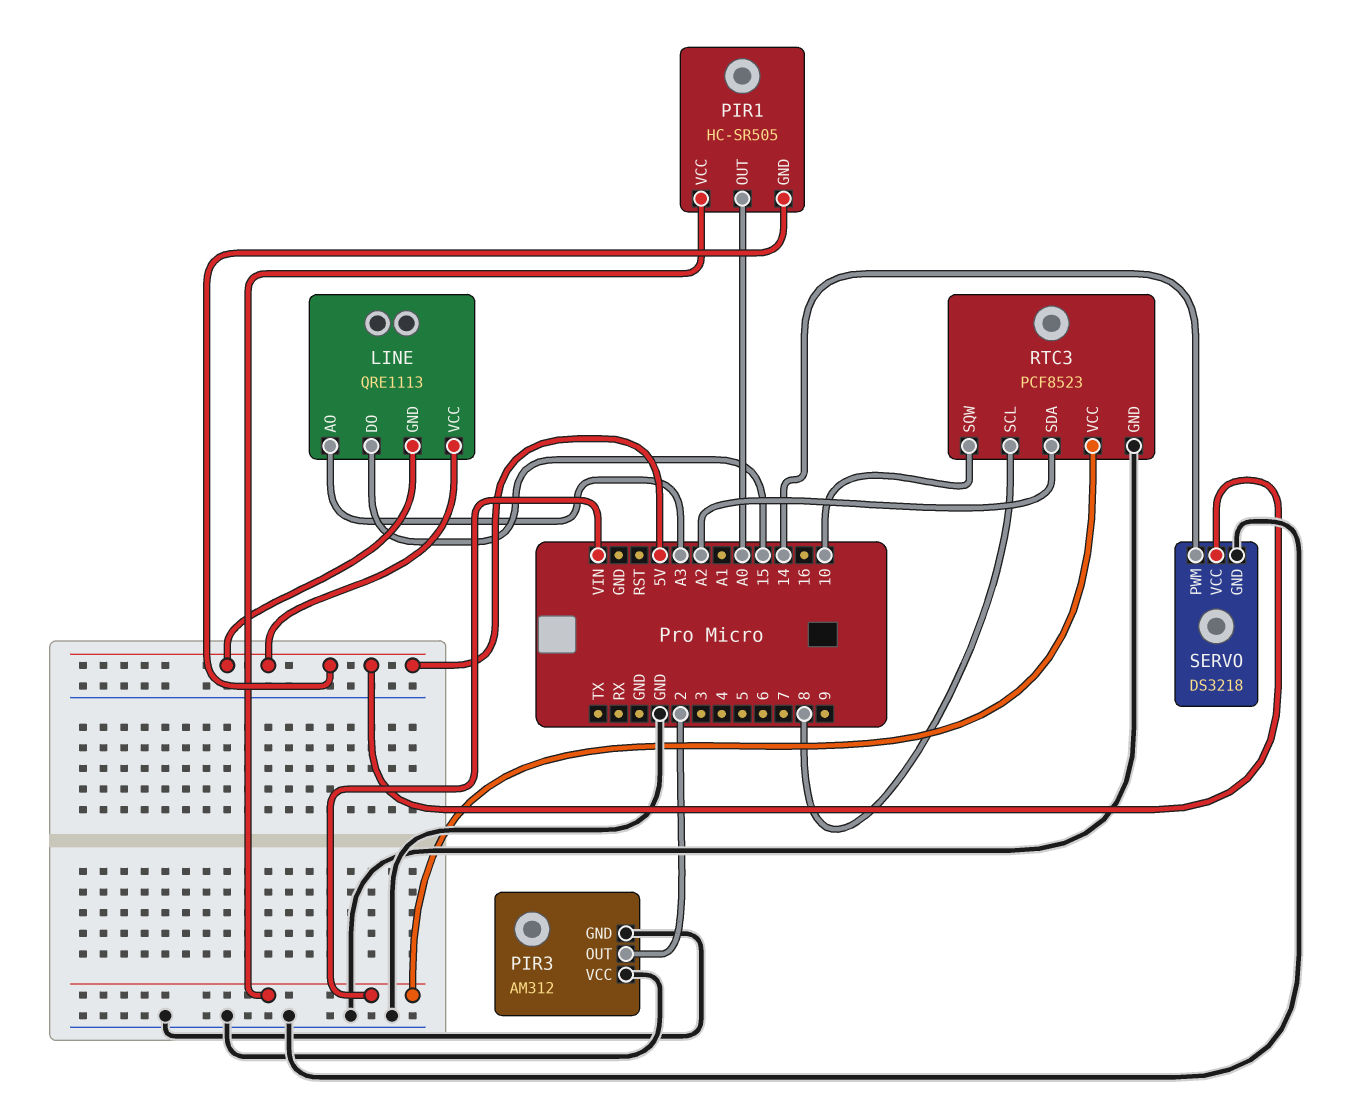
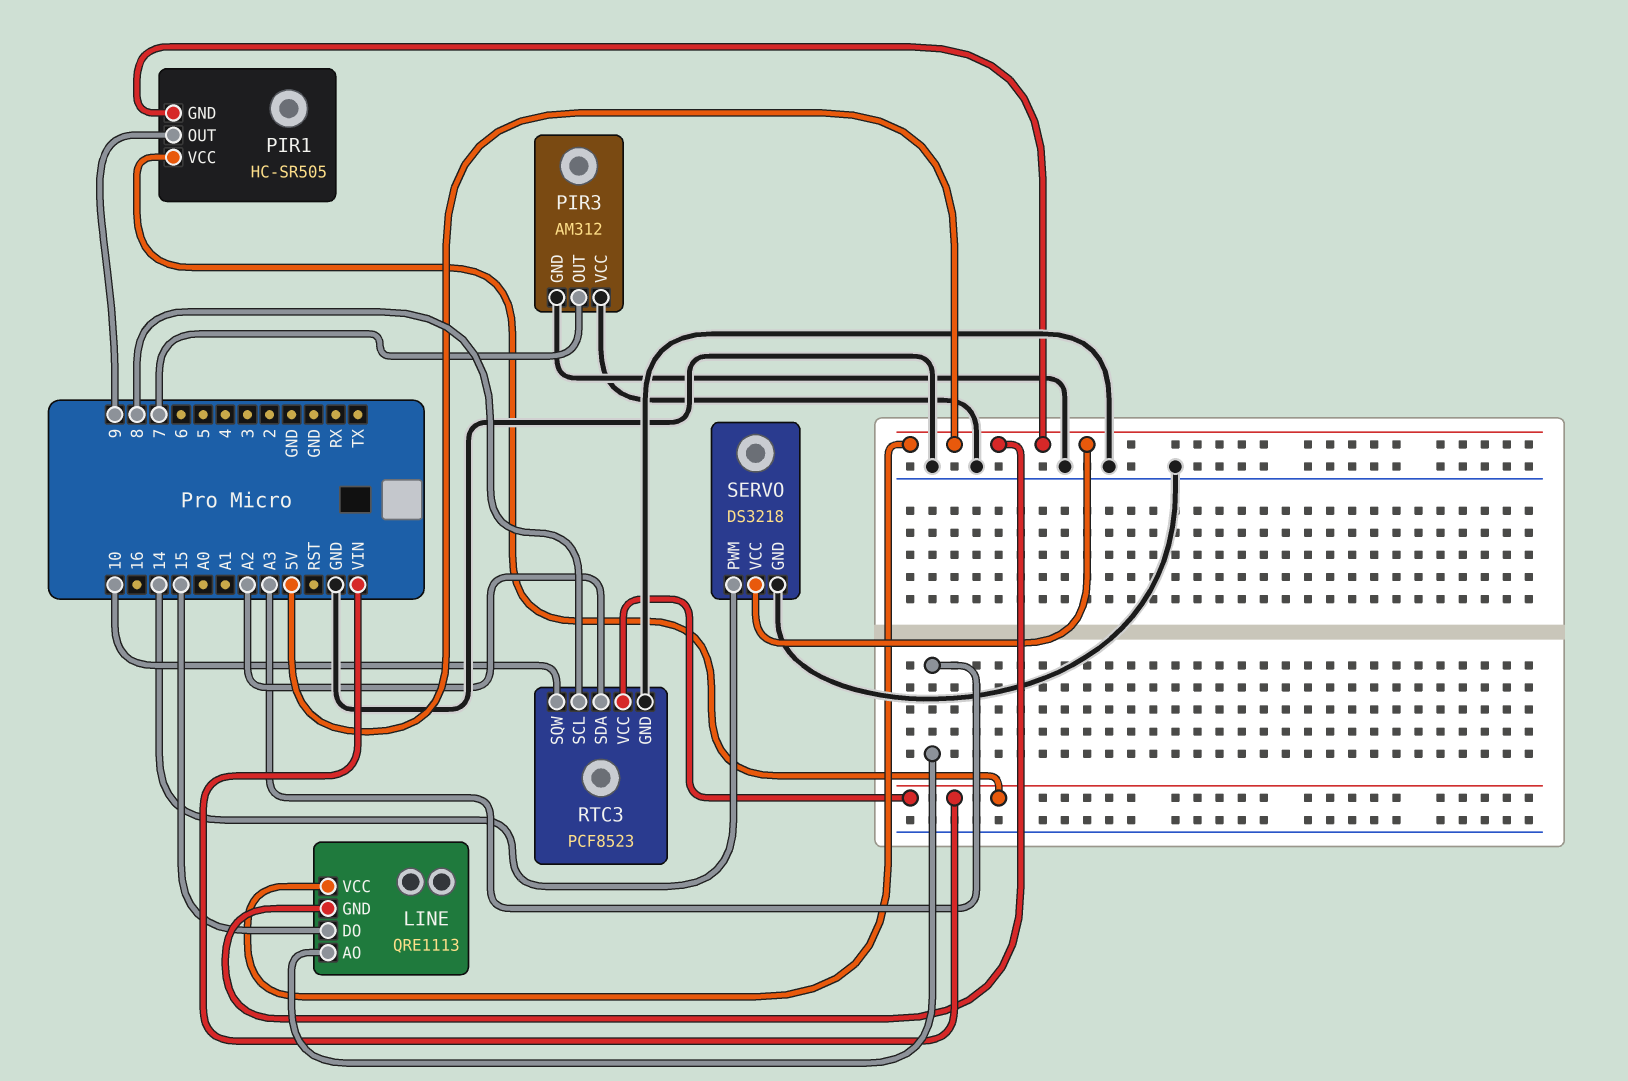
PIR1 pin OUT: A0 -> 9
PIR3 pin OUT: 2 -> 7

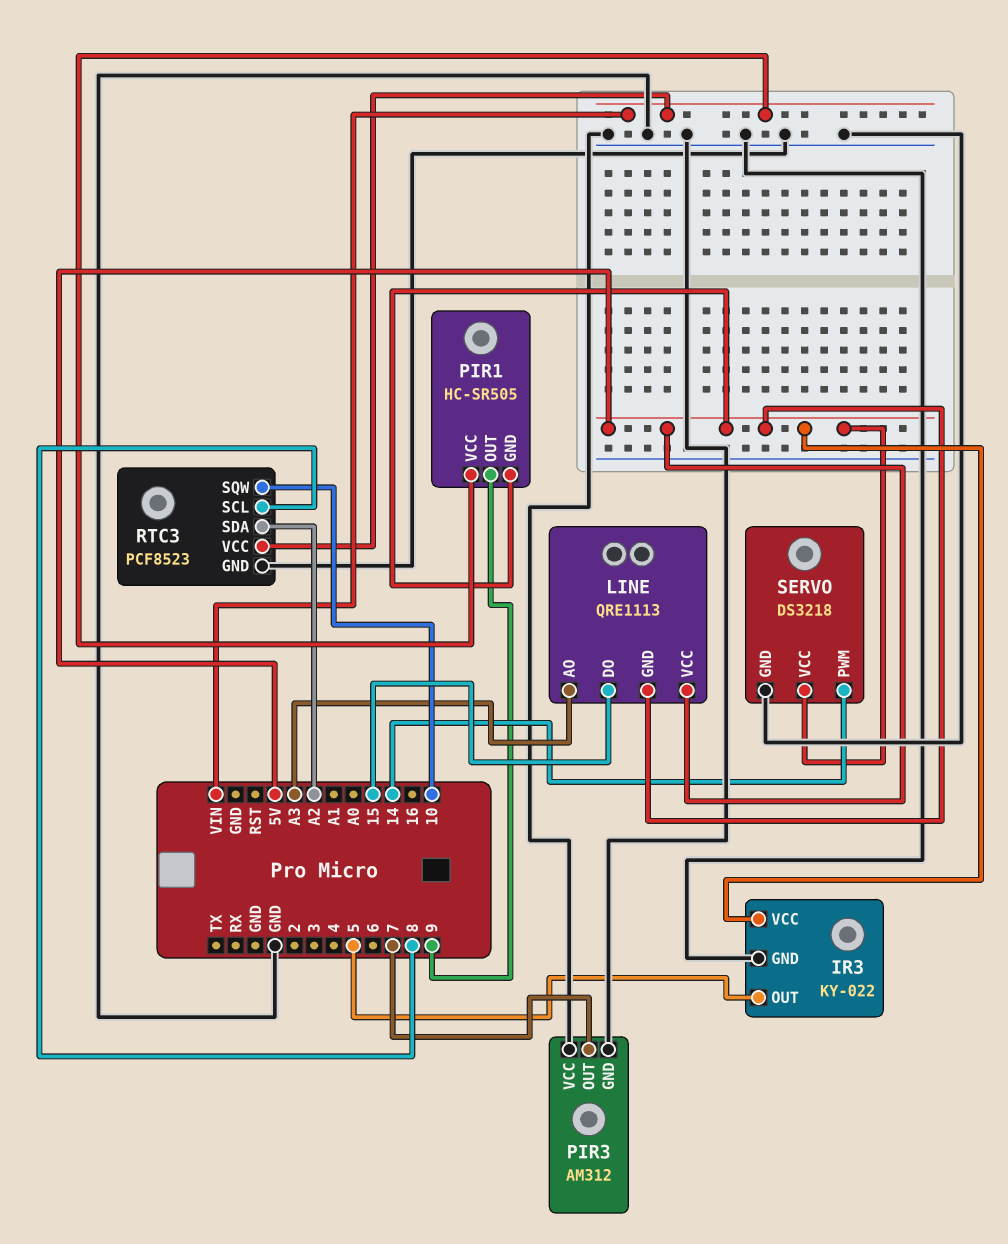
IR3: none -> KY-022
IR3 pin GND: none -> GND
IR3 pin OUT: none -> 5
IR3 pin VCC: none -> 5V

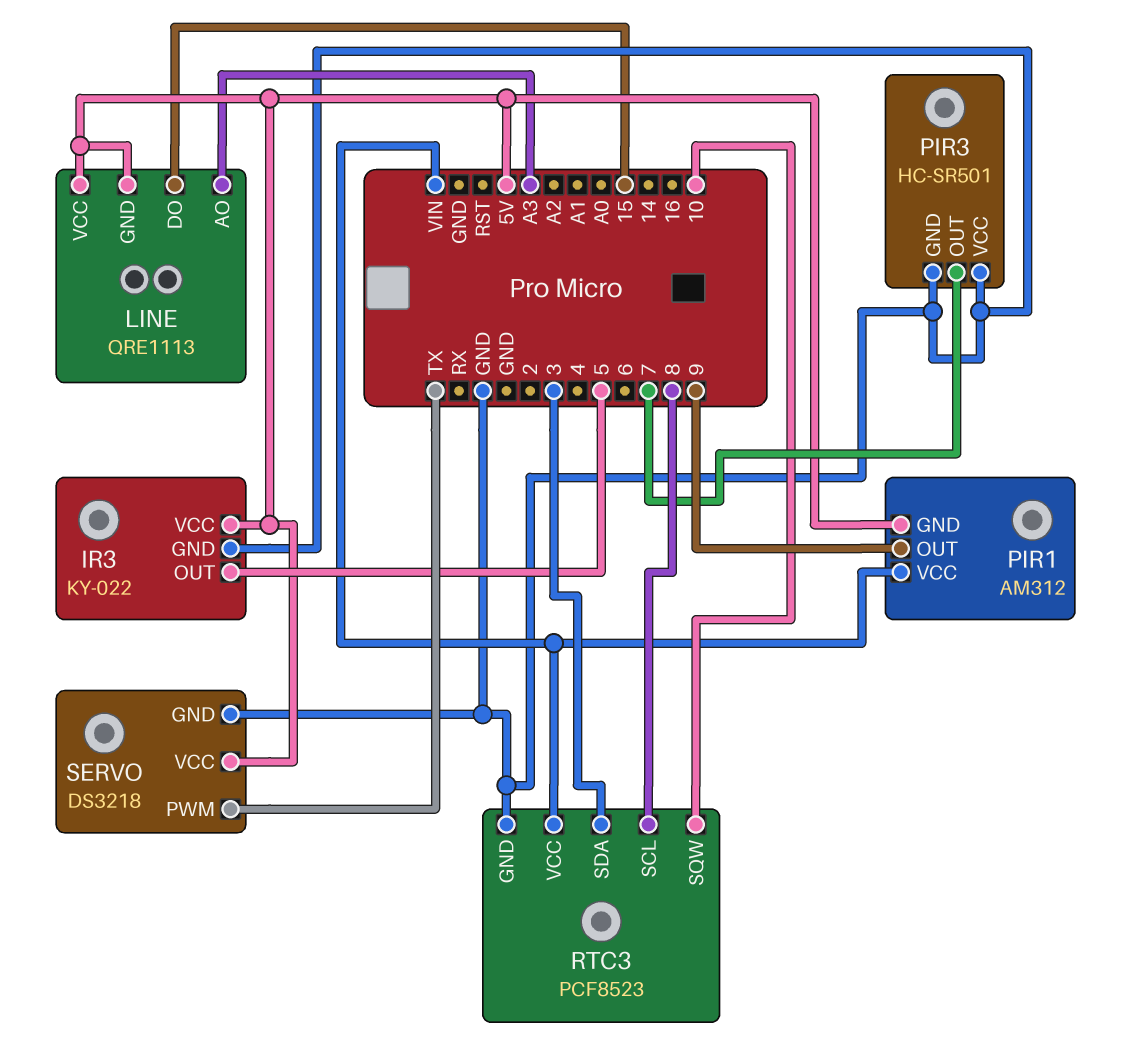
PIR1: HC-SR505 -> AM312
PIR3: AM312 -> HC-SR501
RTC3 pin SDA: A2 -> 3
SERVO pin PWM: 14 -> TX

